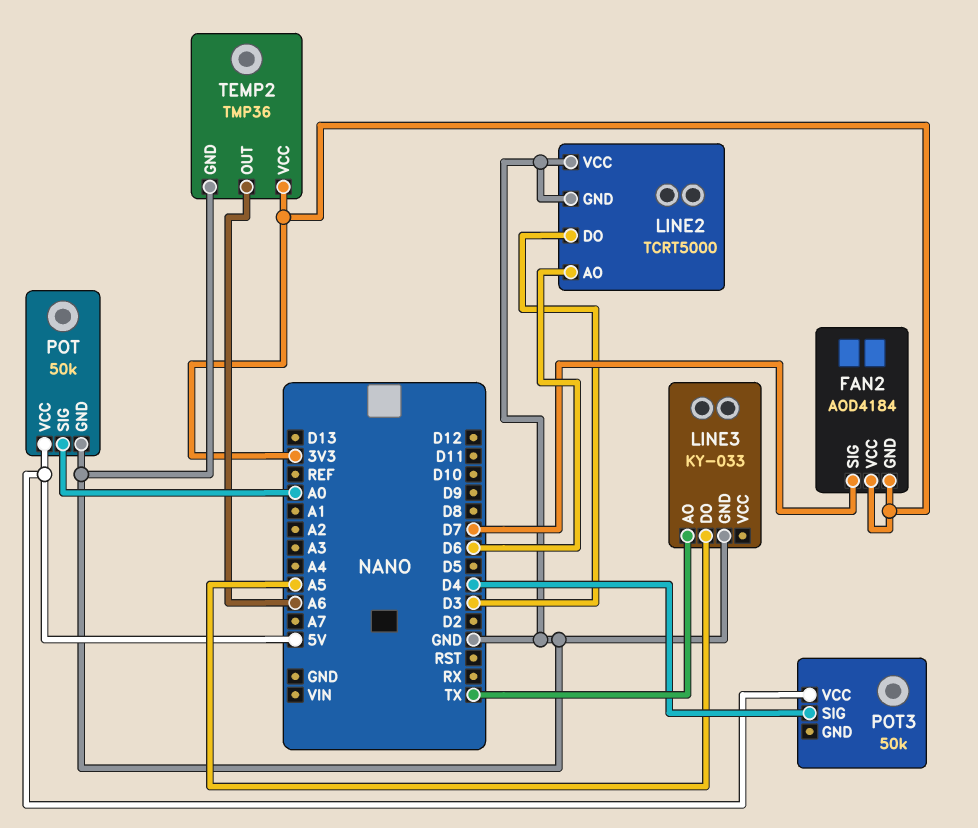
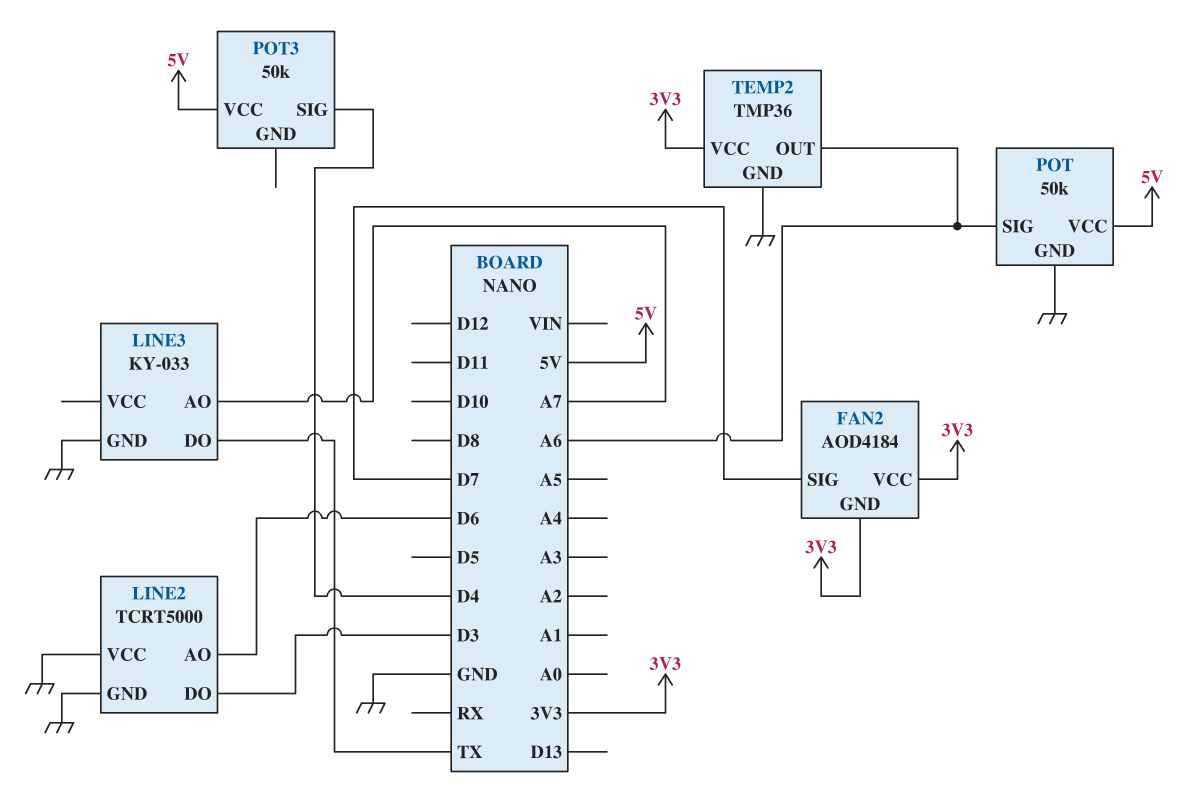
LINE3 pin AO: TX -> A7
LINE3 pin DO: A5 -> TX
POT pin SIG: A0 -> A6

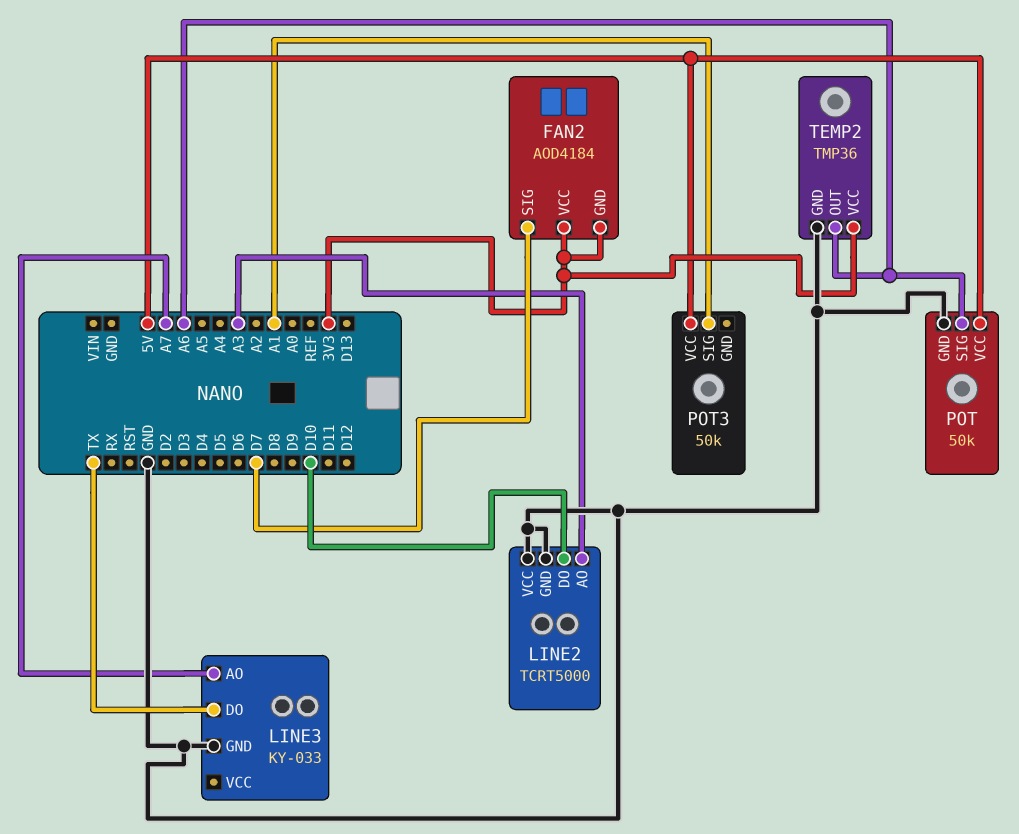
LINE2 pin AO: D6 -> A3
LINE2 pin DO: D3 -> D10
POT3 pin SIG: D4 -> A1

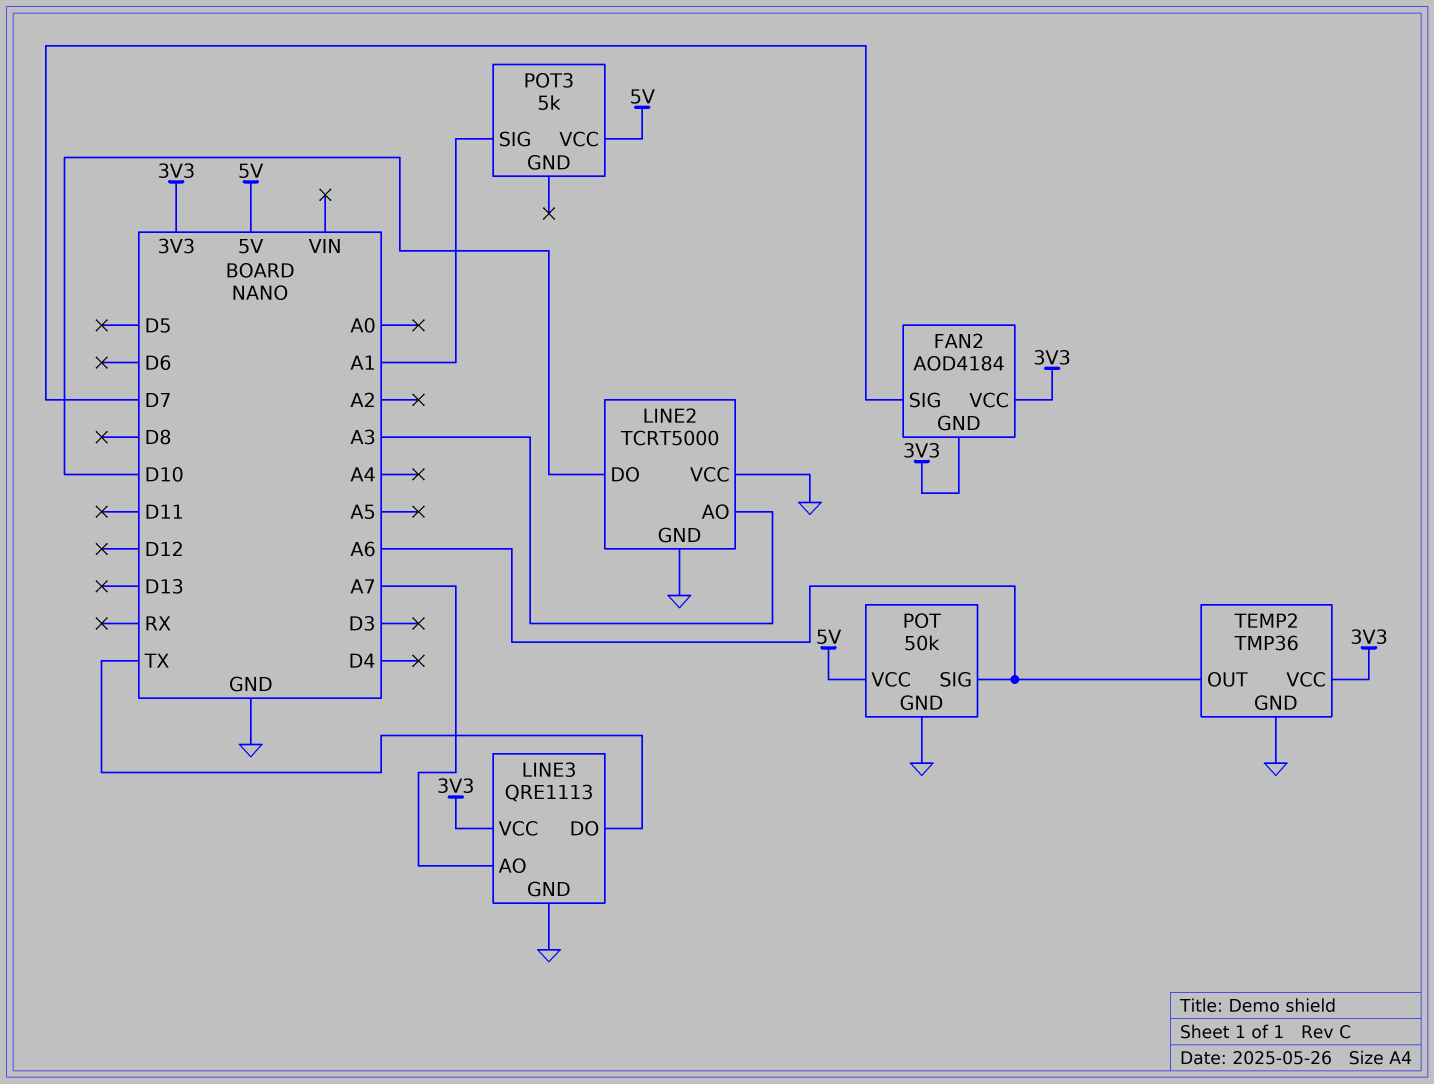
LINE3: KY-033 -> QRE1113
LINE3 pin VCC: none -> 3V3
POT3: 50k -> 5k

